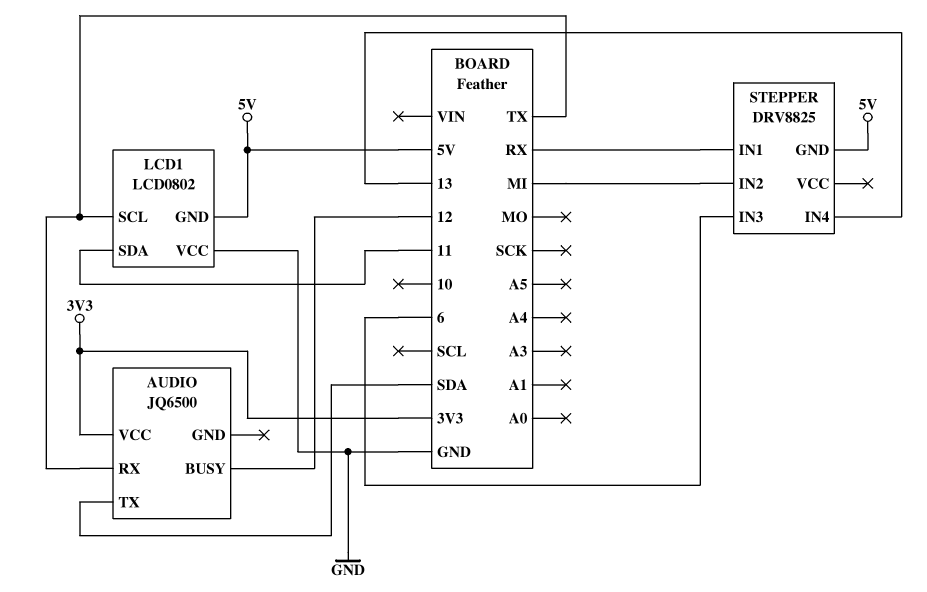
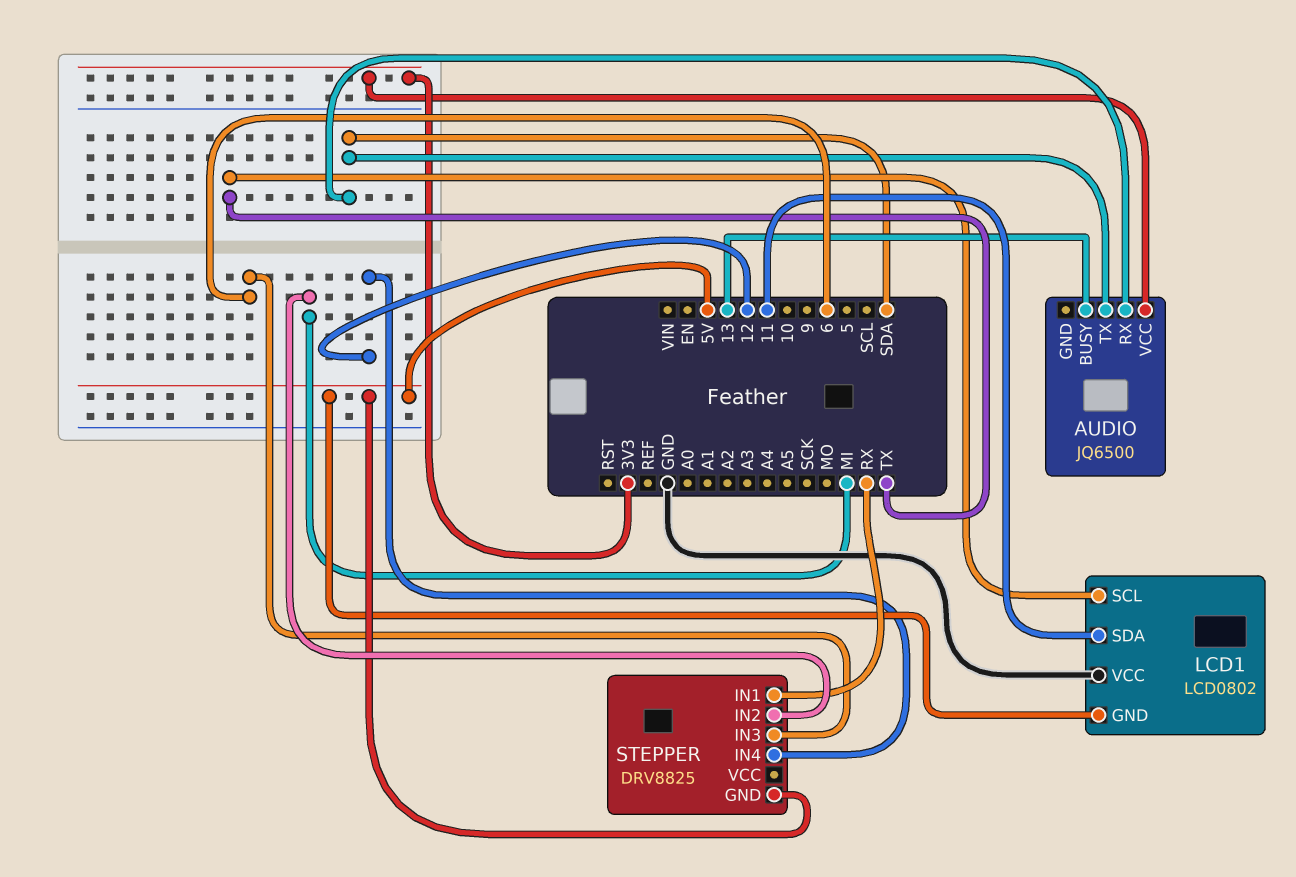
AUDIO pin BUSY: 12 -> 13
AUDIO pin RX: TX -> SDA
STEPPER pin IN4: 13 -> 12

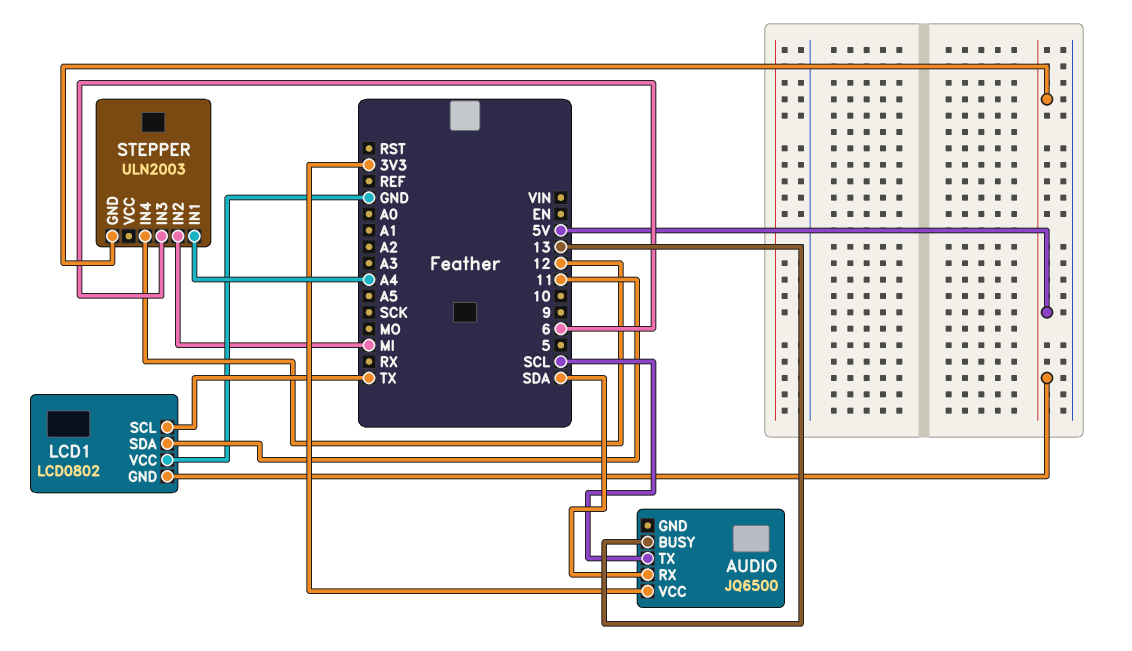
AUDIO pin TX: SDA -> SCL
STEPPER: DRV8825 -> ULN2003
STEPPER pin IN1: RX -> A4

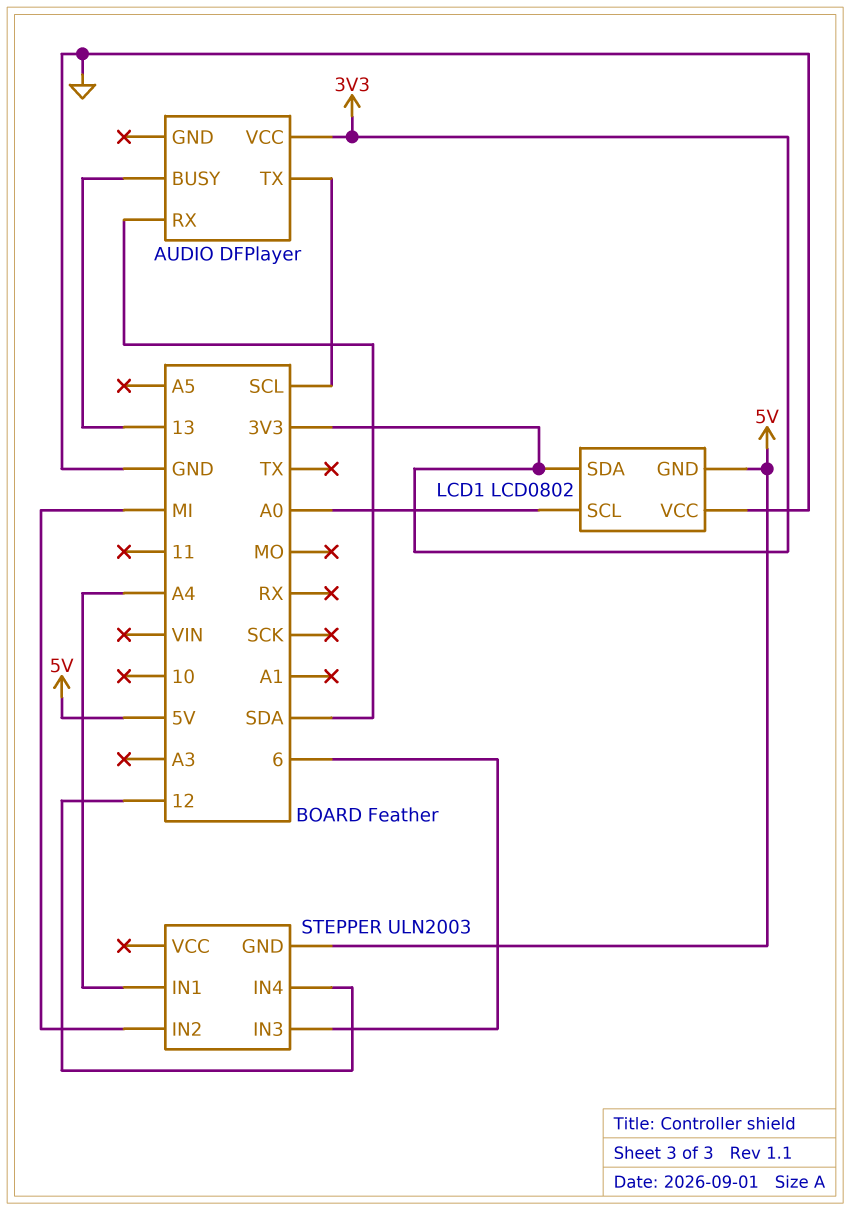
AUDIO: JQ6500 -> DFPlayer
LCD1 pin SCL: TX -> A0
LCD1 pin SDA: 11 -> 3V3

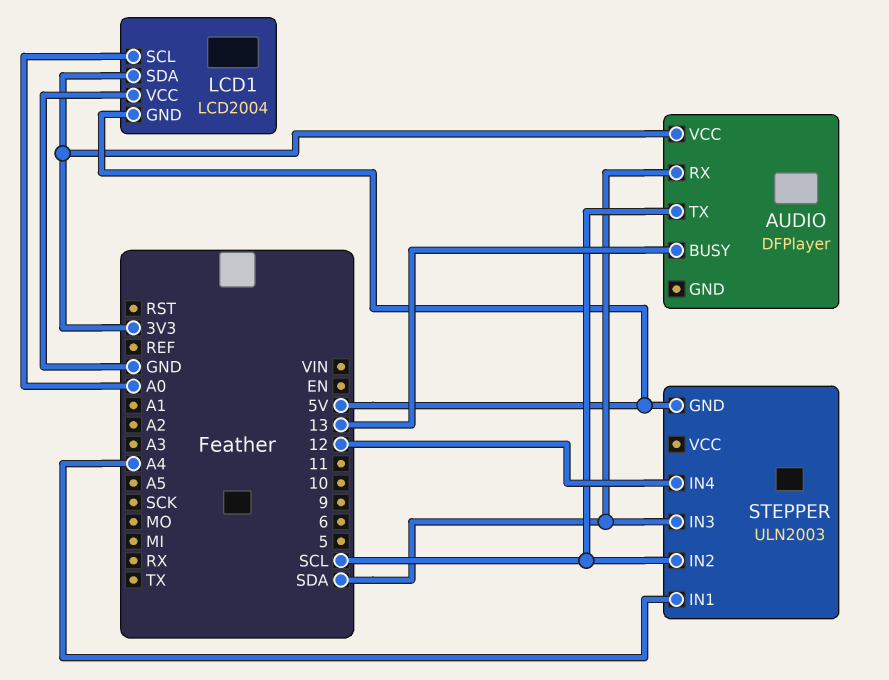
LCD1: LCD0802 -> LCD2004
STEPPER pin IN2: MI -> SCL
STEPPER pin IN3: 6 -> SDA

